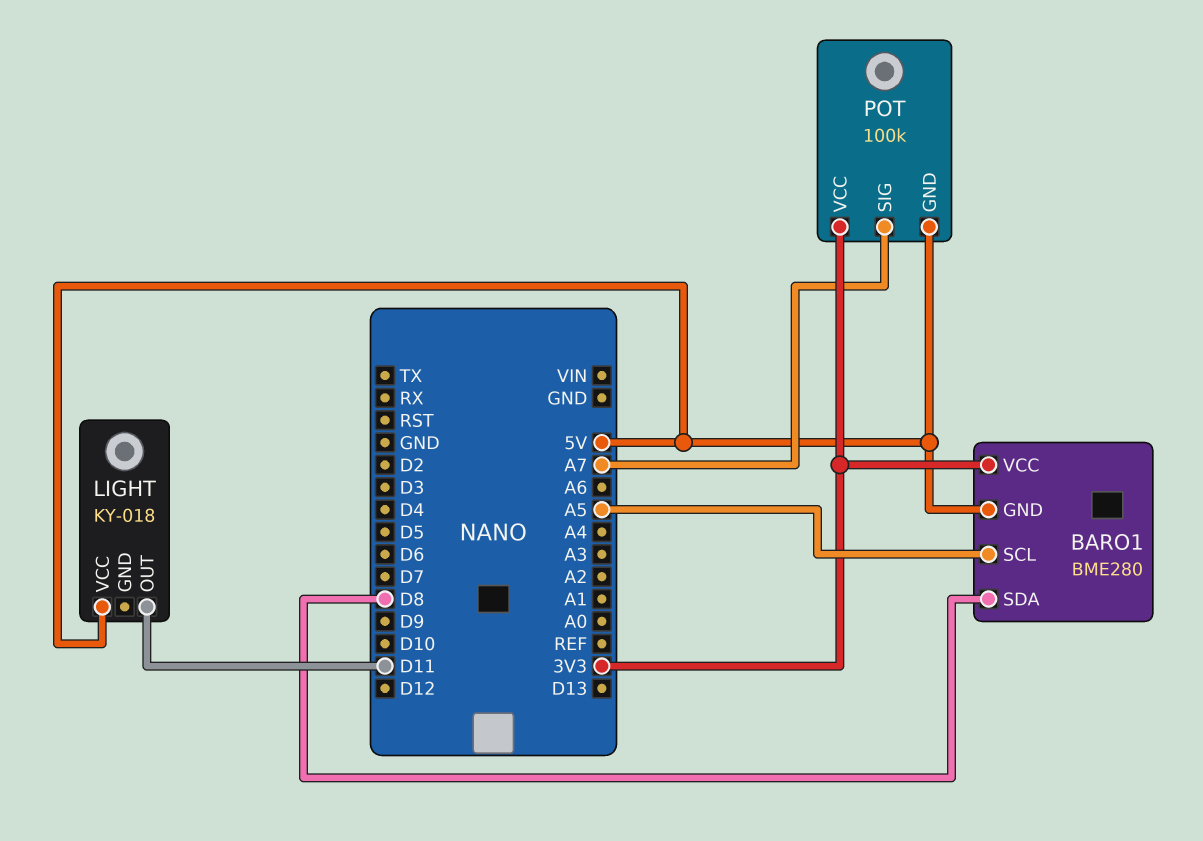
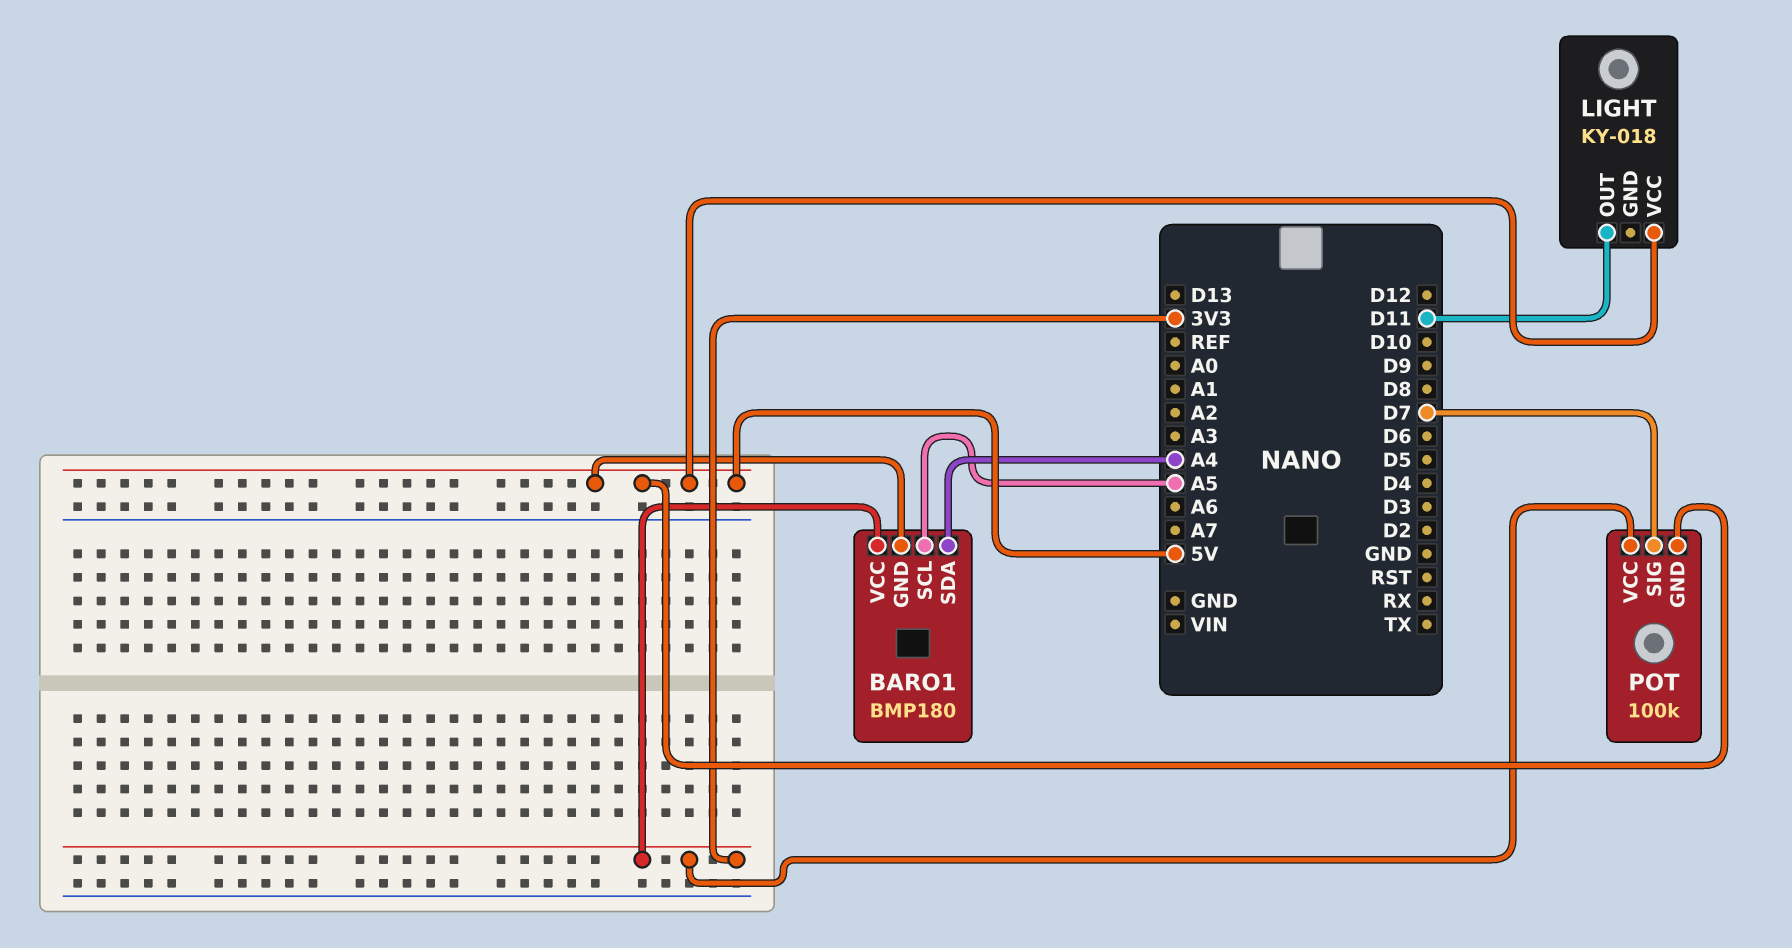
BARO1: BME280 -> BMP180
BARO1 pin SDA: D8 -> A4
POT pin SIG: A7 -> D7

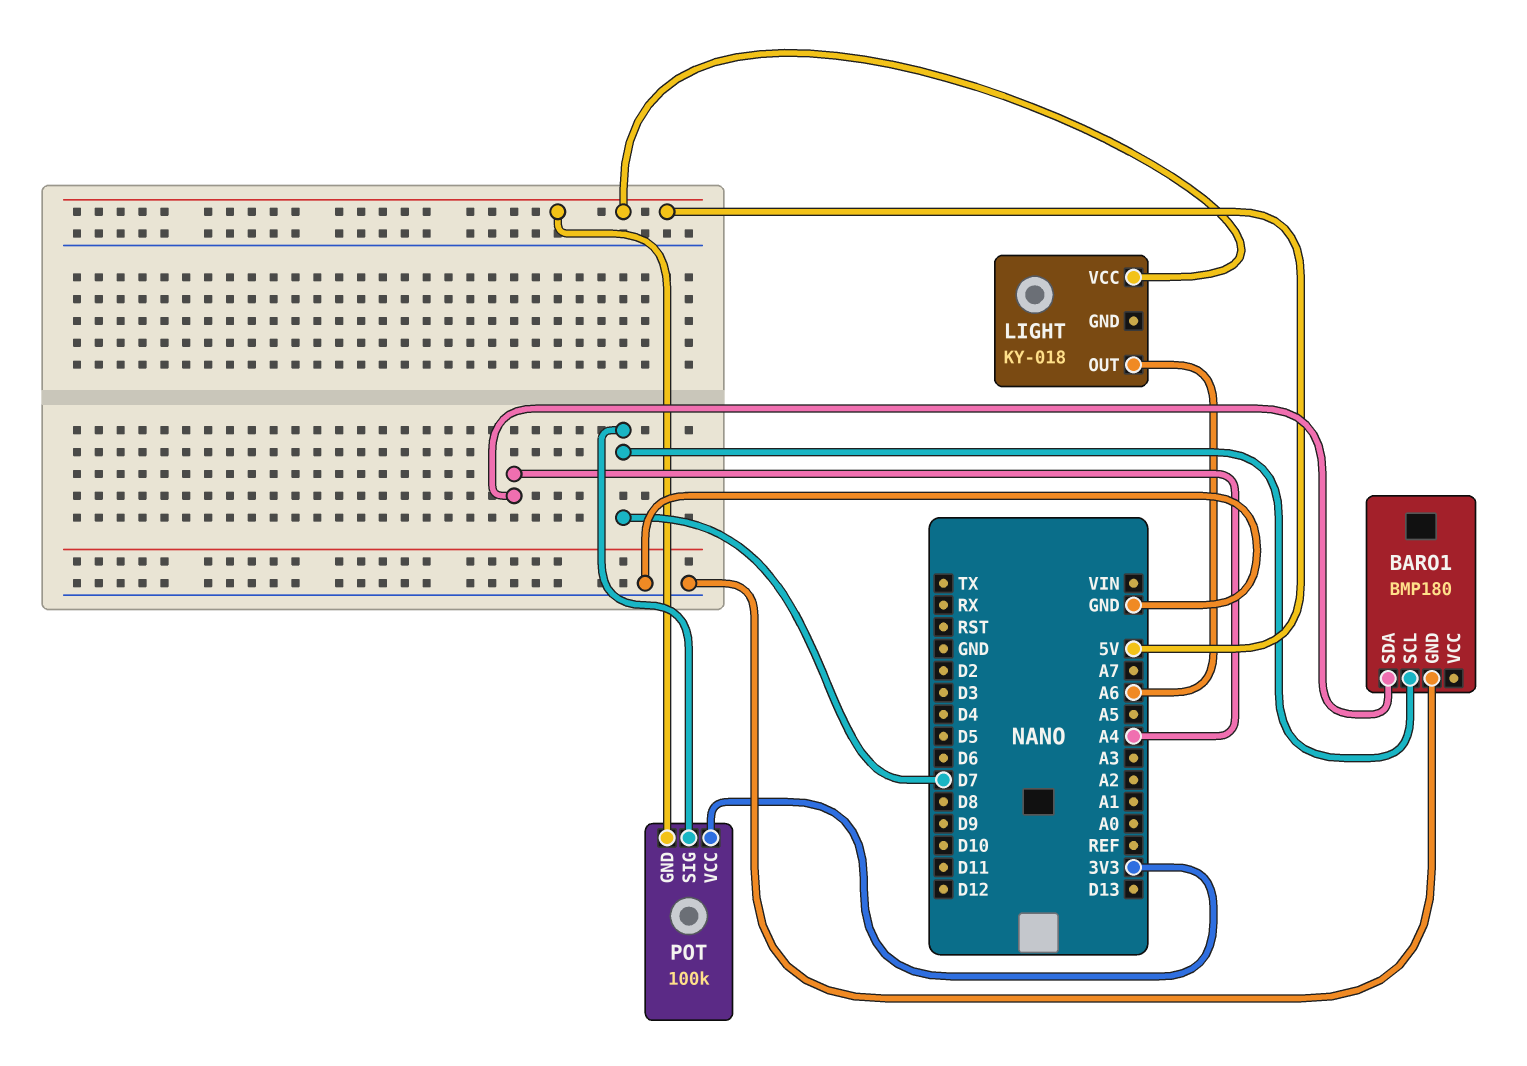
BARO1 pin GND: 5V -> GND
BARO1 pin SCL: A5 -> D7
BARO1 pin VCC: 3V3 -> none
LIGHT pin OUT: D11 -> A6

